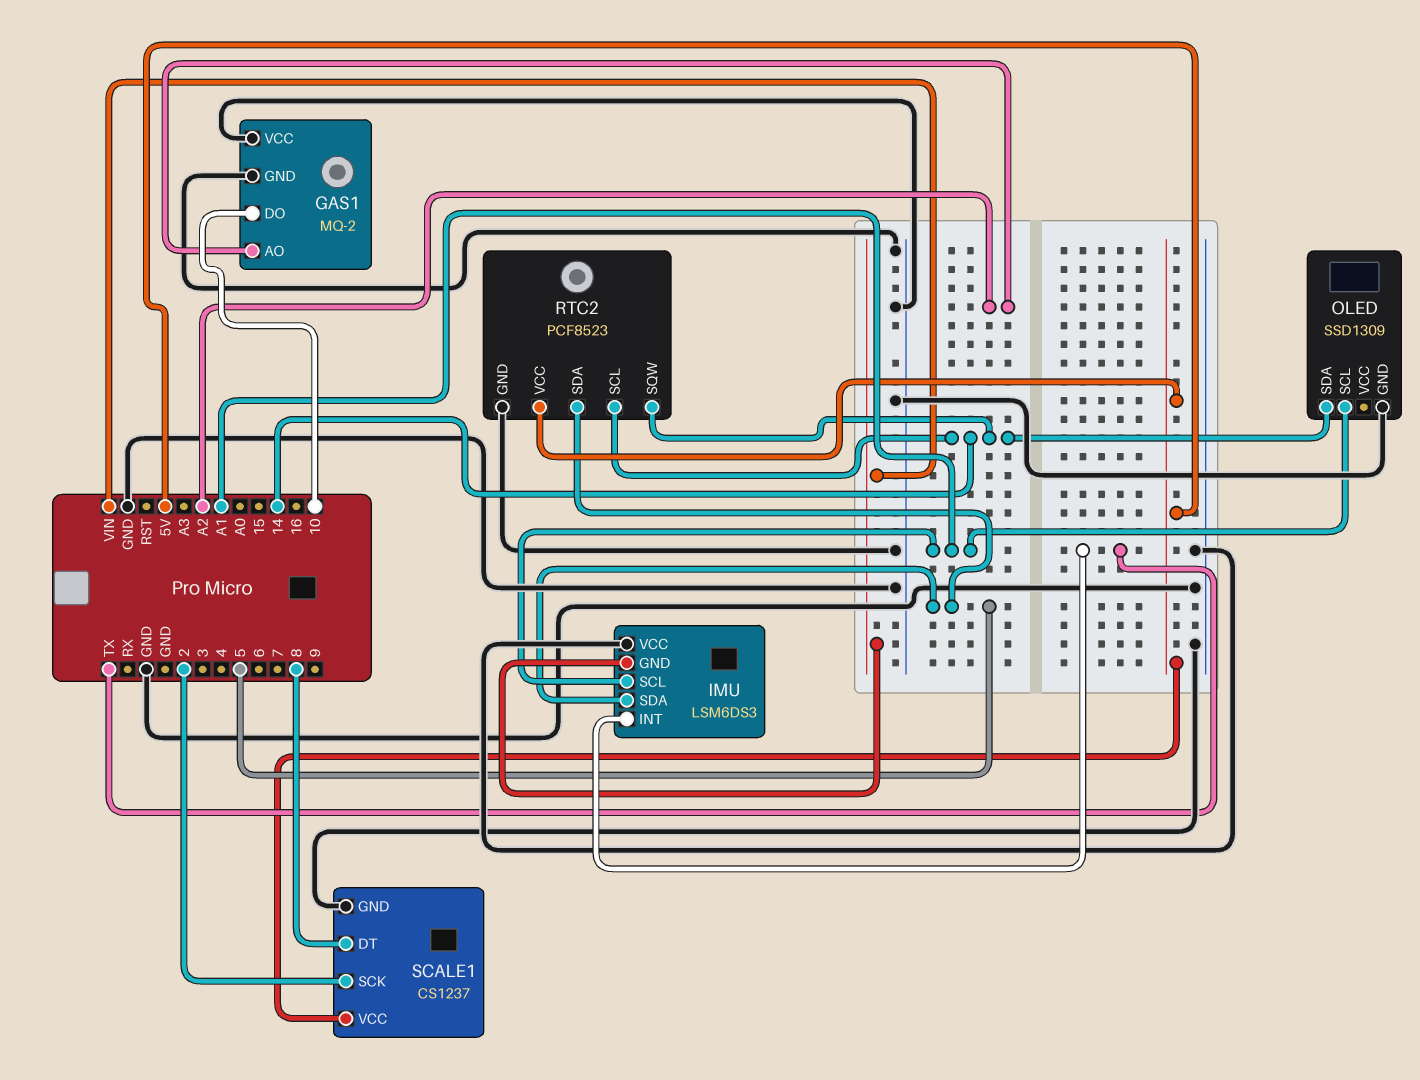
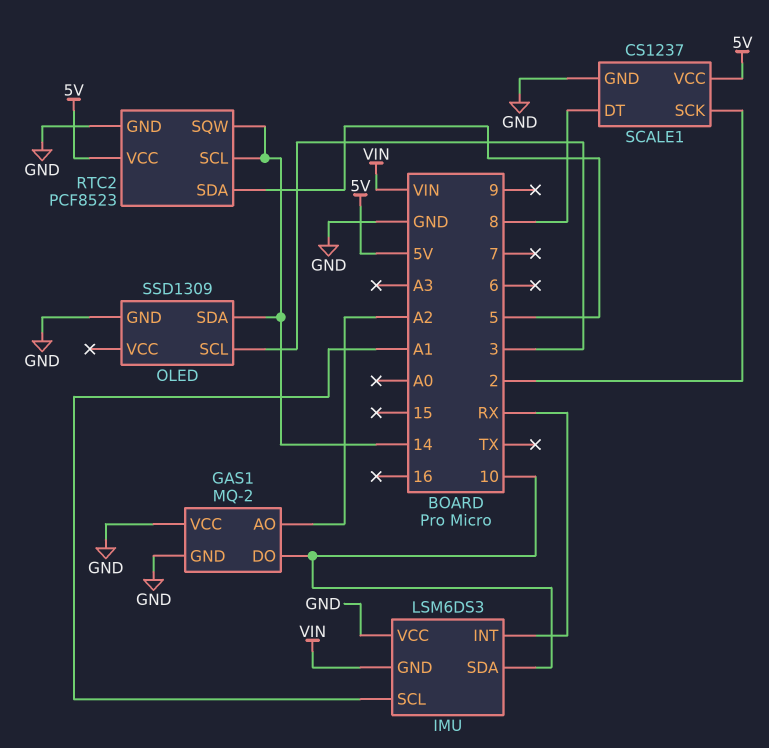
IMU pin INT: TX -> RX
IMU pin SDA: 5 -> 10
OLED pin SCL: A1 -> 3

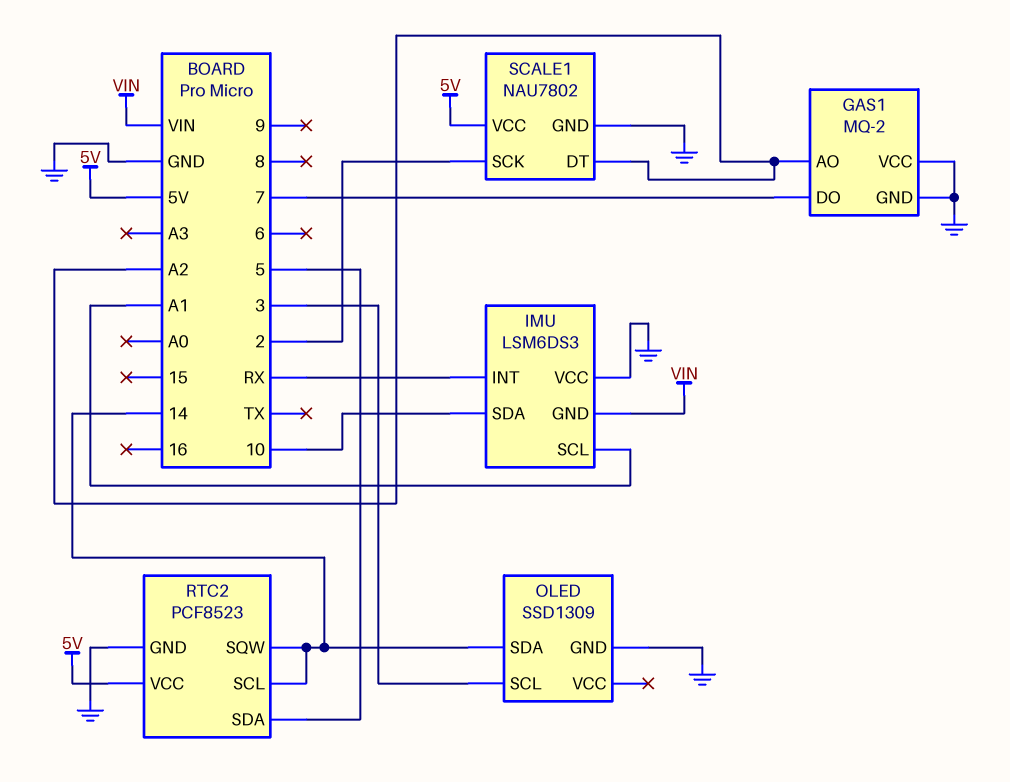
GAS1 pin DO: 10 -> 7
SCALE1: CS1237 -> NAU7802
SCALE1 pin DT: 8 -> A2

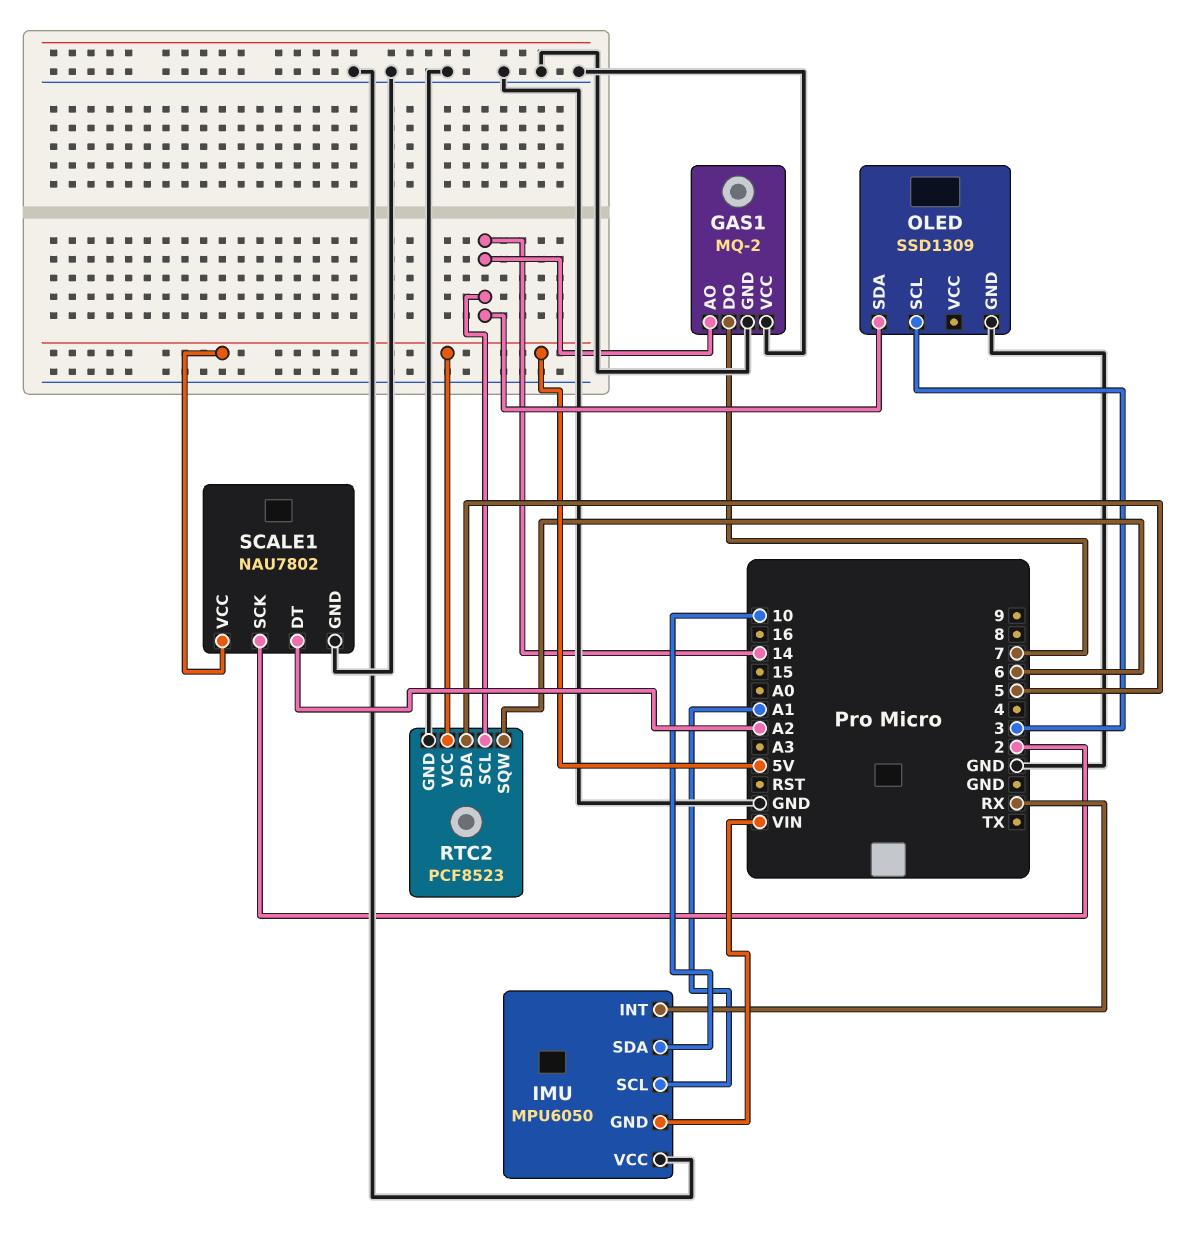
GAS1 pin AO: A2 -> 14
IMU: LSM6DS3 -> MPU6050
RTC2 pin SQW: 14 -> 6

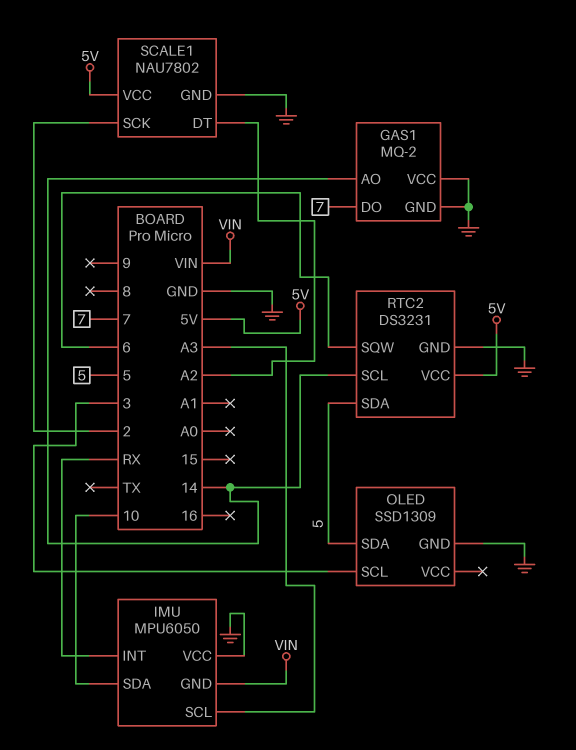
IMU pin SCL: A1 -> A3
OLED pin SDA: 14 -> 5
RTC2: PCF8523 -> DS3231

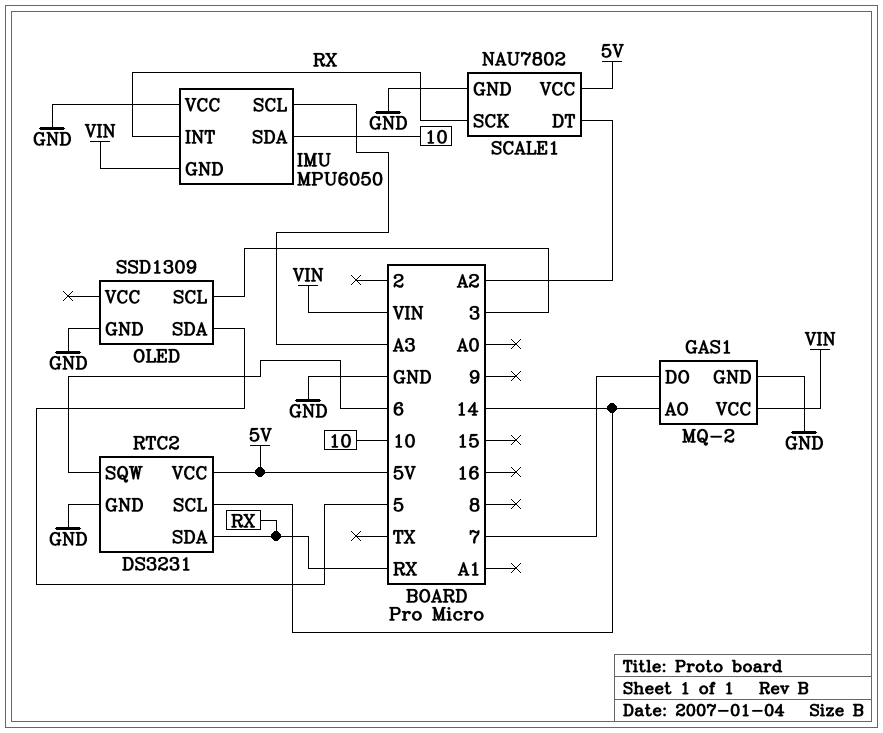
GAS1 pin VCC: GND -> VIN
RTC2 pin SDA: 5 -> RX
SCALE1 pin SCK: 2 -> RX

